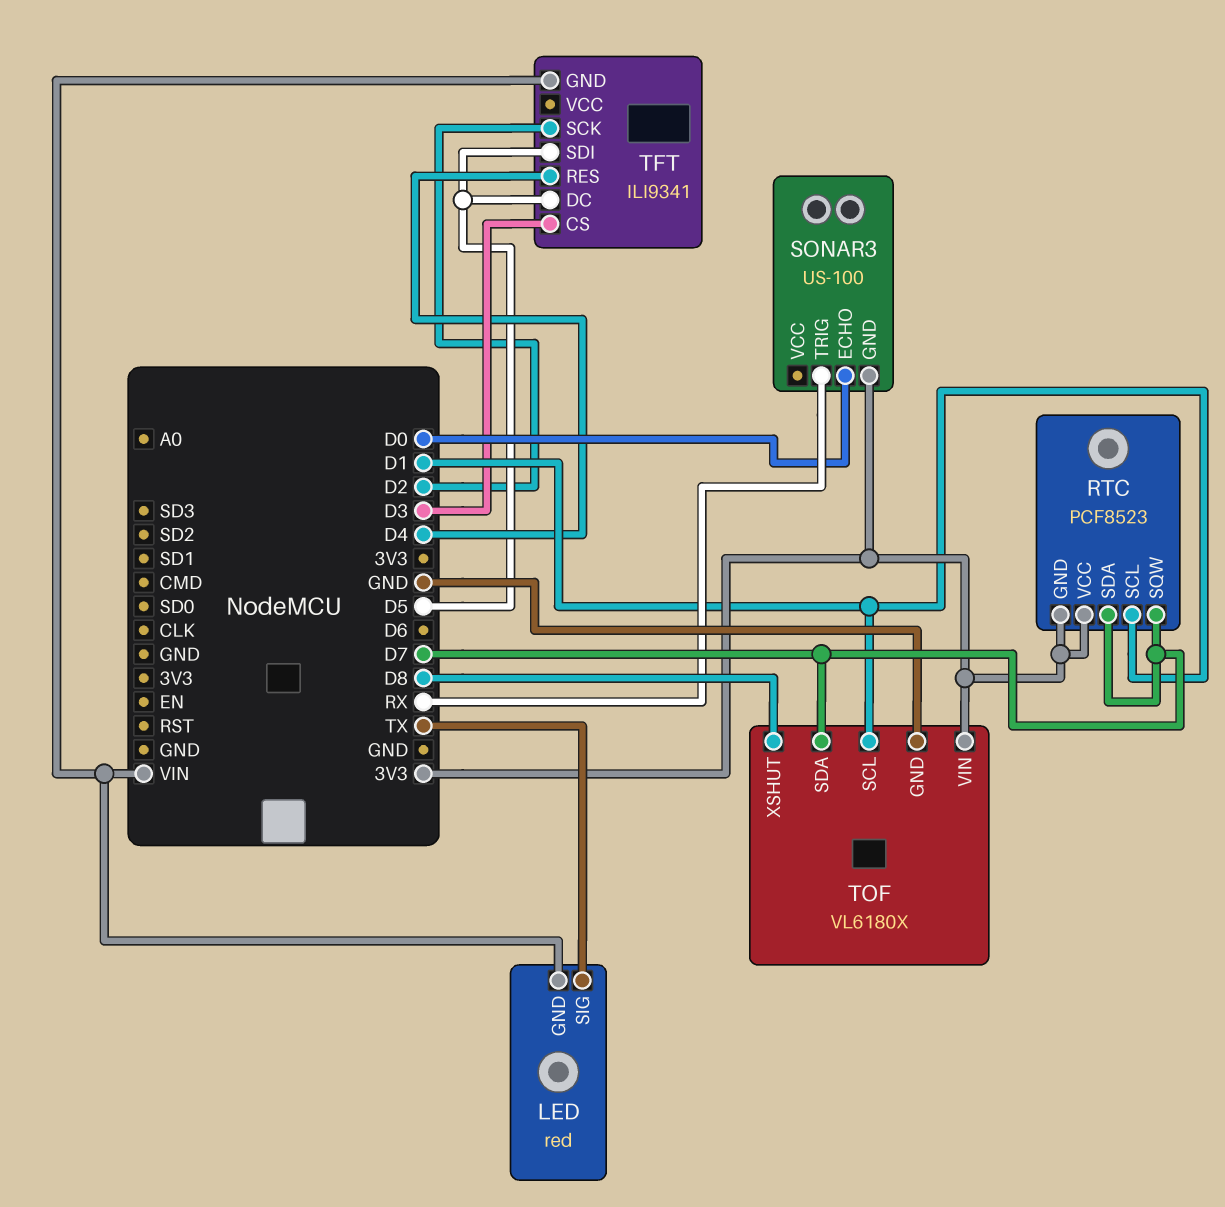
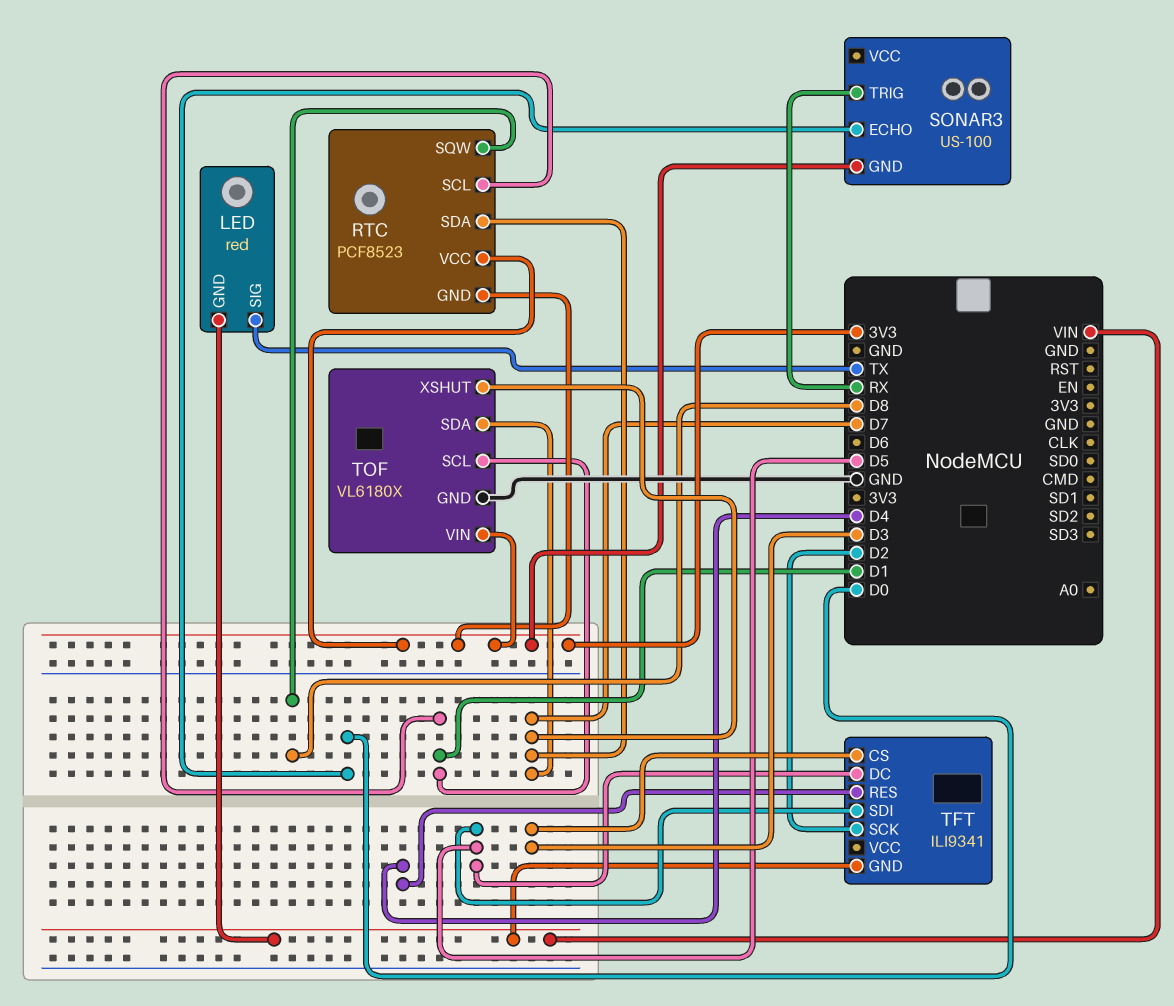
RTC pin SQW: D7 -> D8
TOF pin XSHUT: D8 -> D7

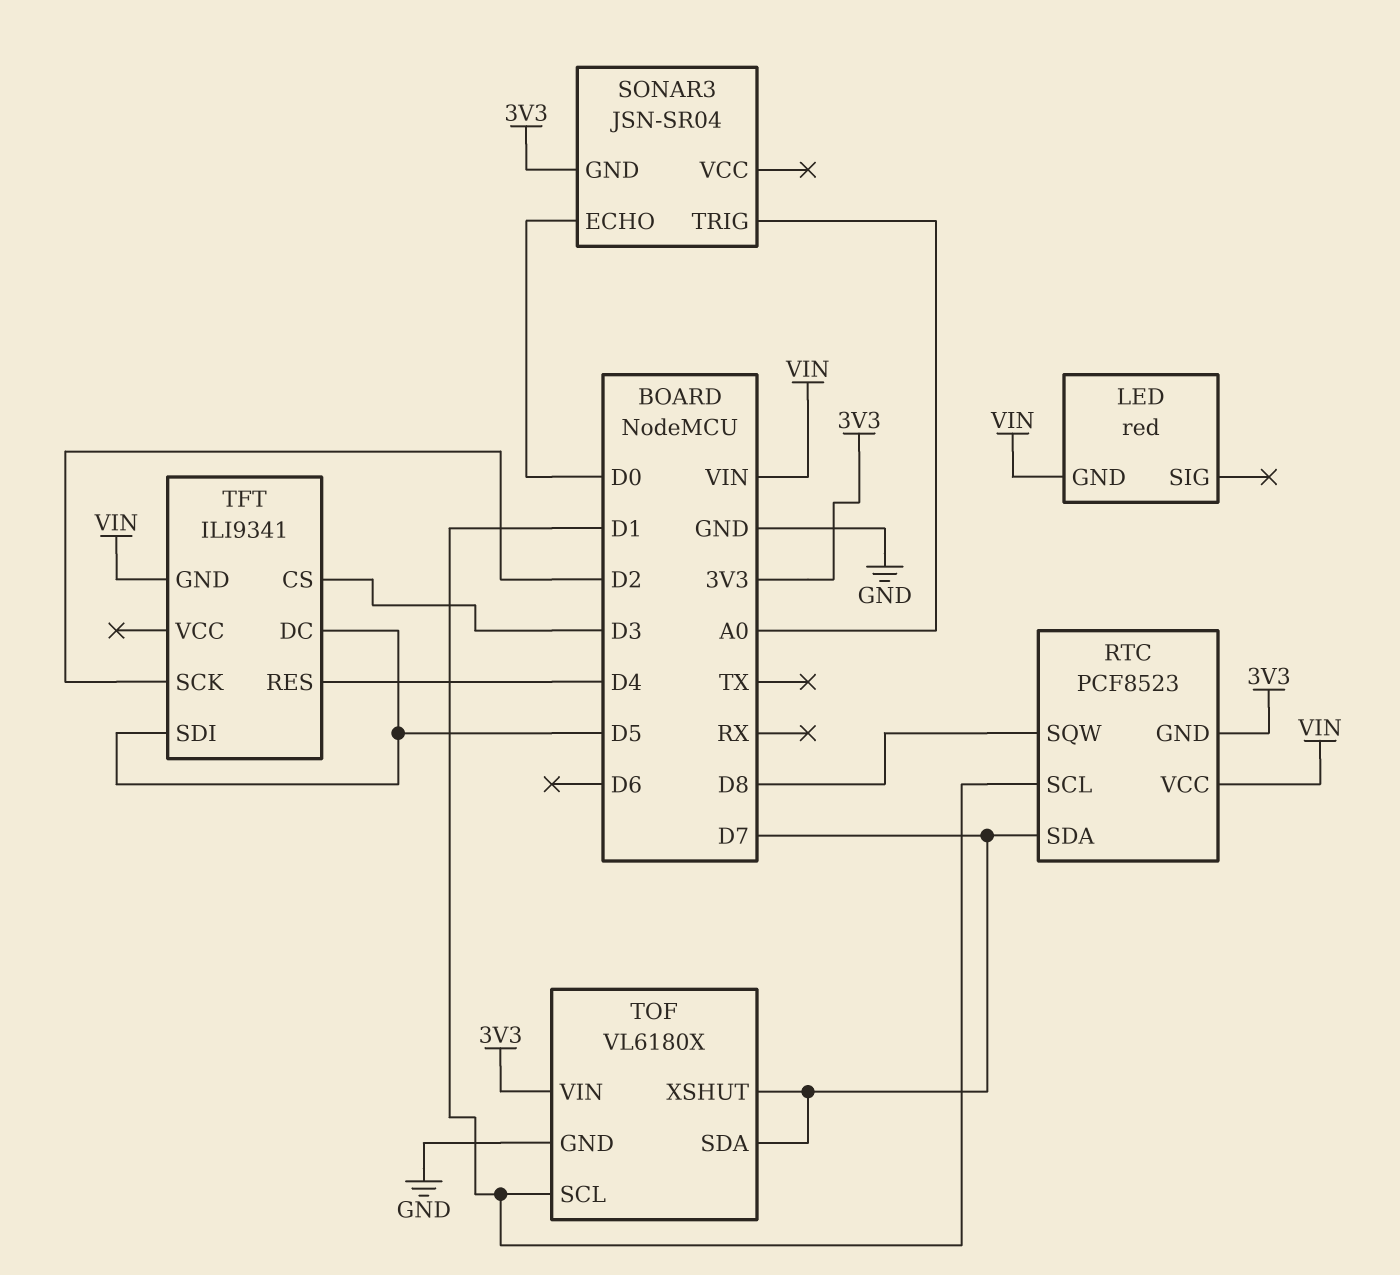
LED pin SIG: TX -> none
RTC pin VCC: 3V3 -> VIN
SONAR3: US-100 -> JSN-SR04
SONAR3 pin TRIG: RX -> A0

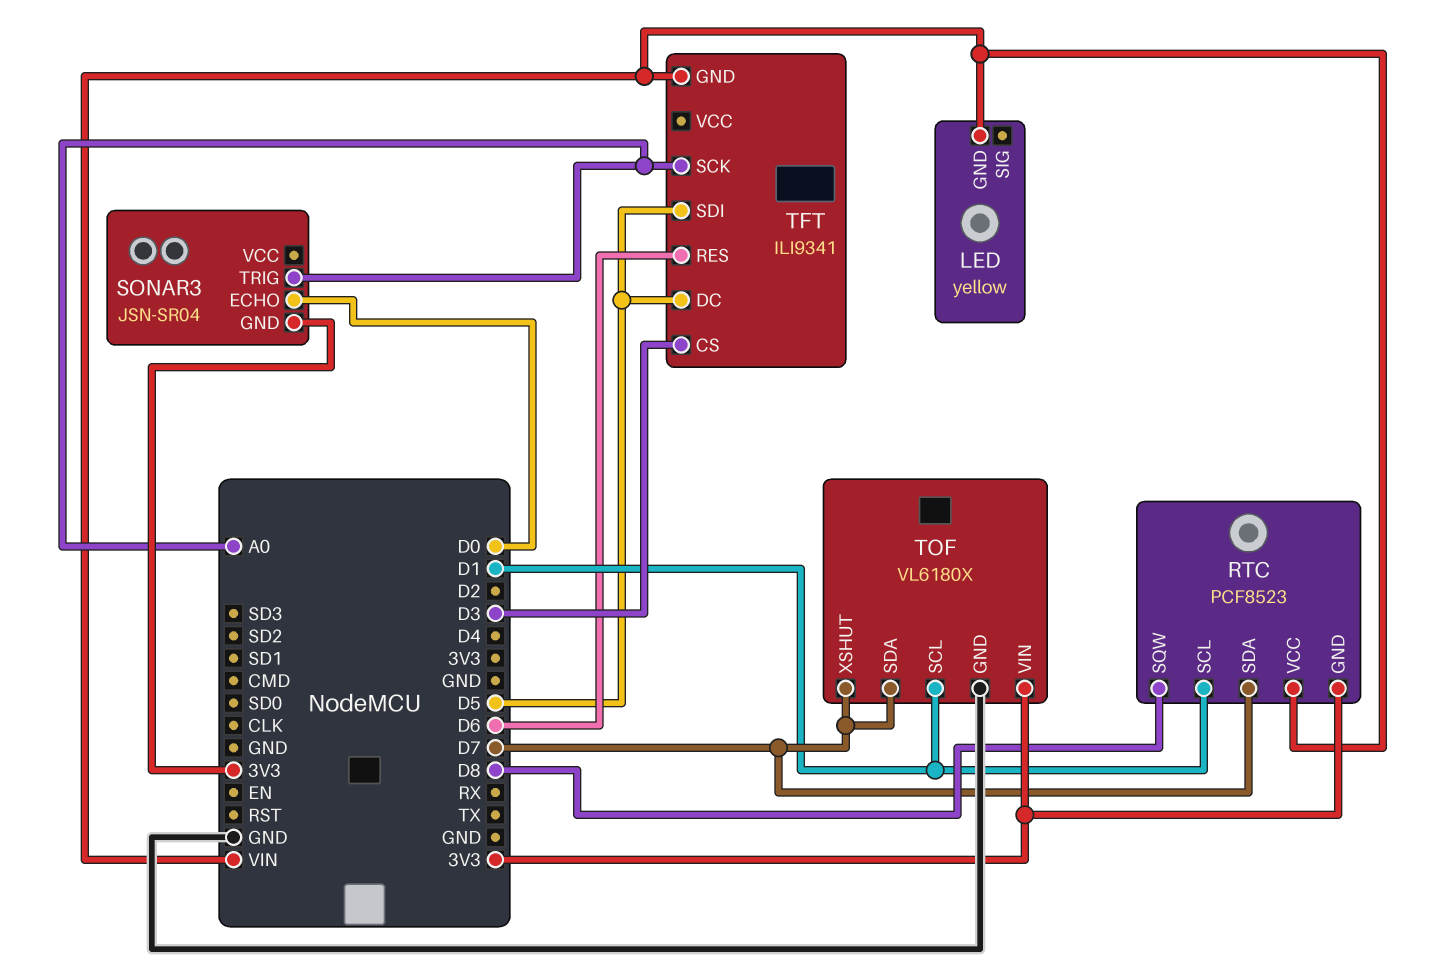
LED: red -> yellow
TFT pin RES: D4 -> D6
TFT pin SCK: D2 -> A0

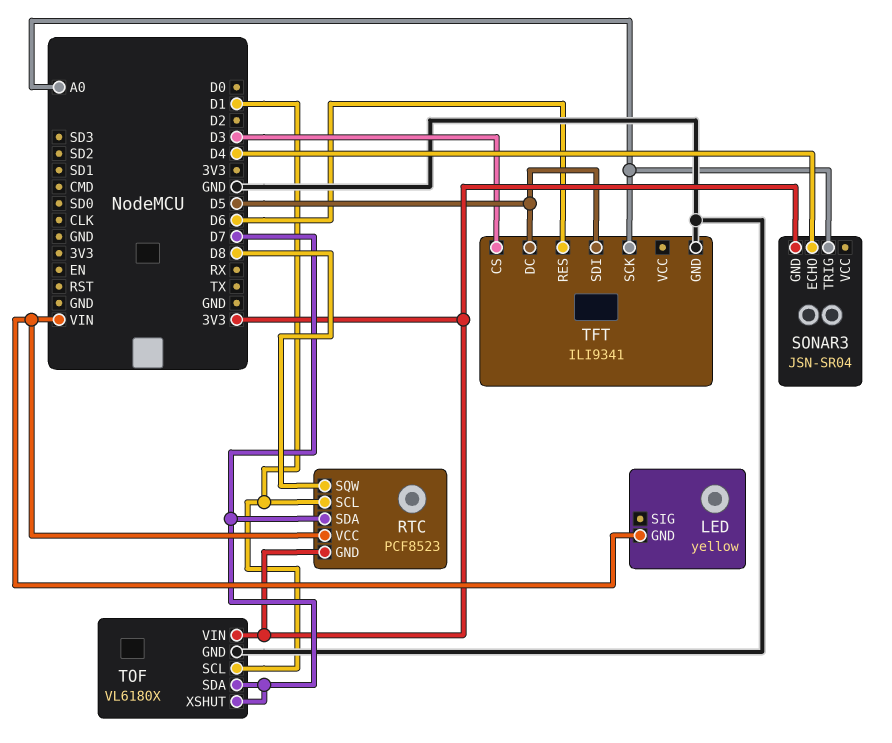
SONAR3 pin ECHO: D0 -> D4
TFT pin GND: VIN -> GND

